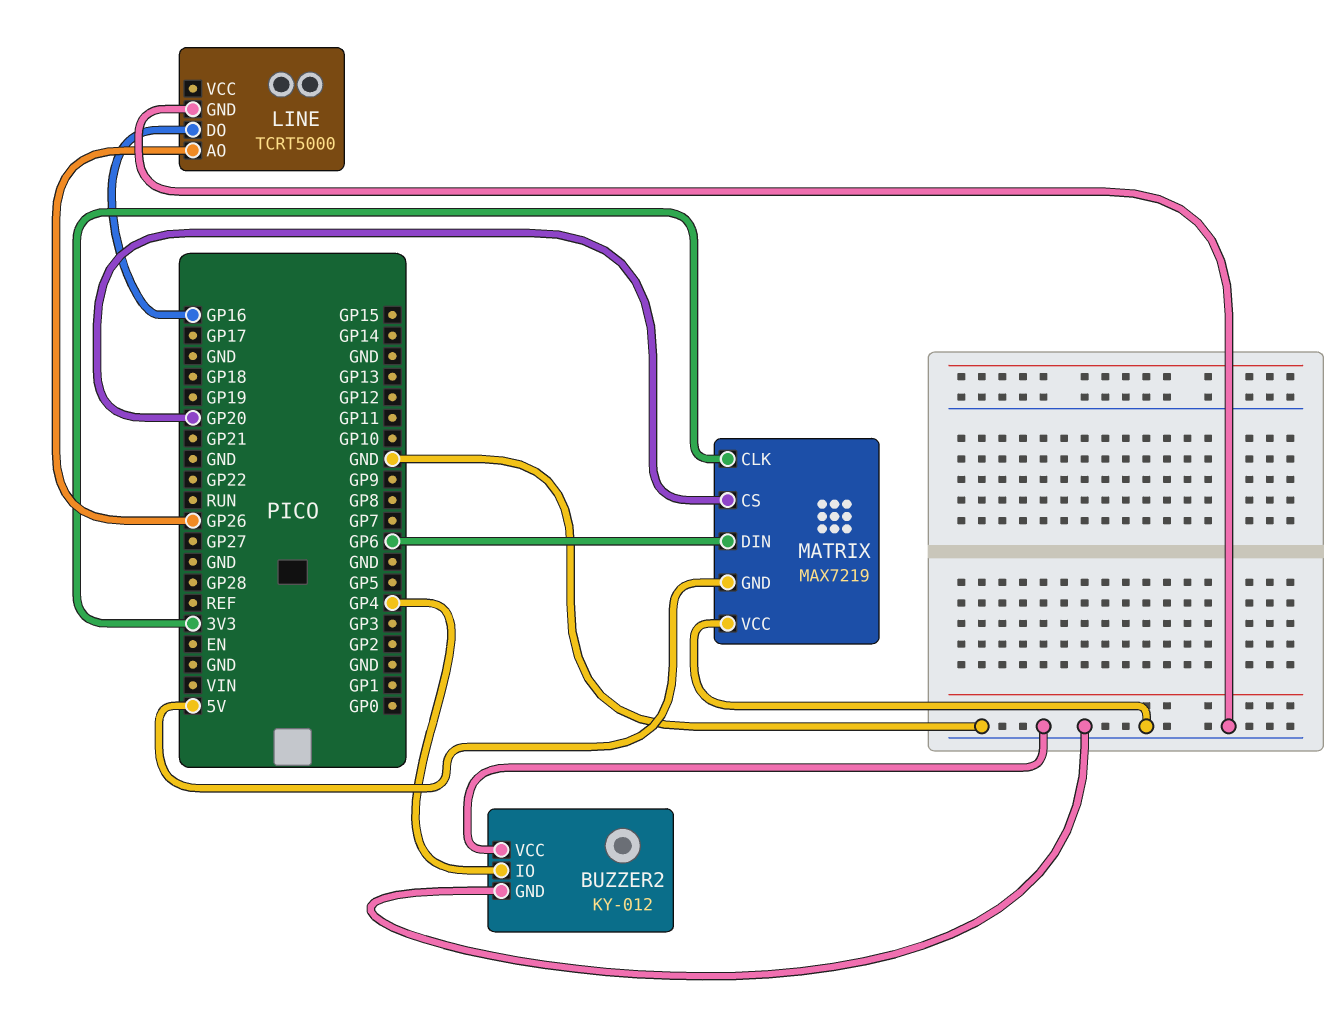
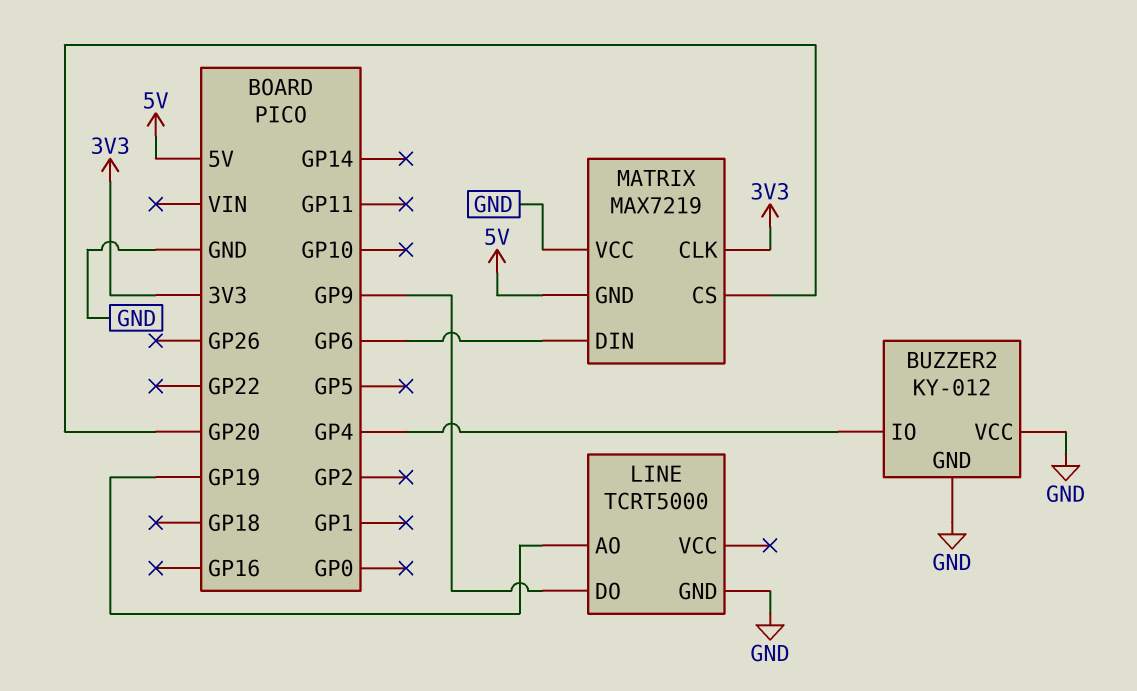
LINE pin AO: GP26 -> GP19
LINE pin DO: GP16 -> GP9

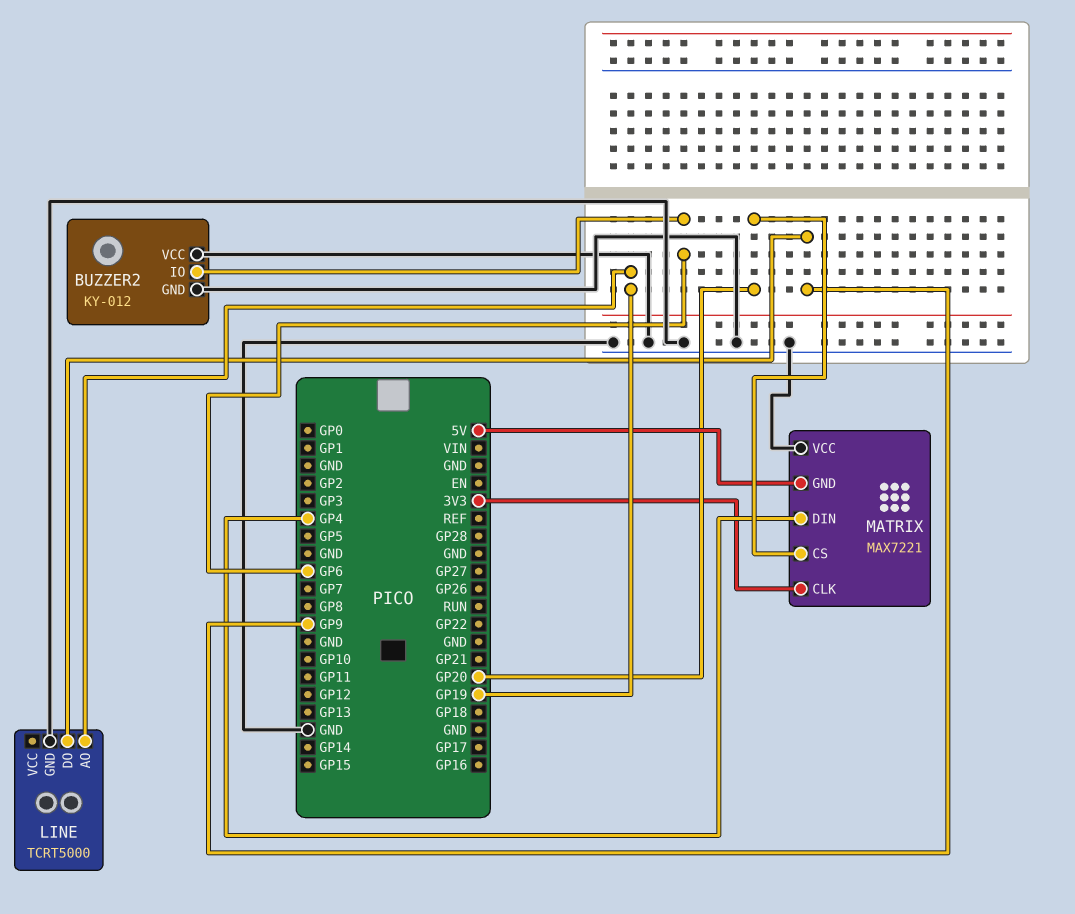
BUZZER2 pin IO: GP4 -> GP6
MATRIX: MAX7219 -> MAX7221
MATRIX pin DIN: GP6 -> GP4

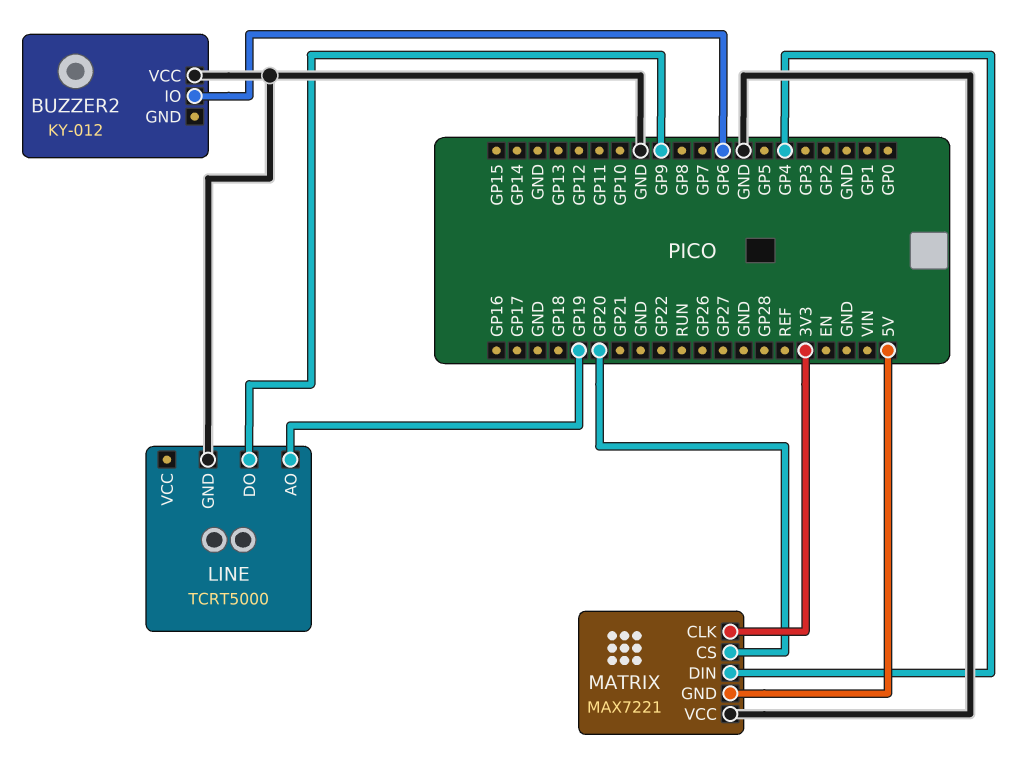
BUZZER2 pin GND: GND -> none

